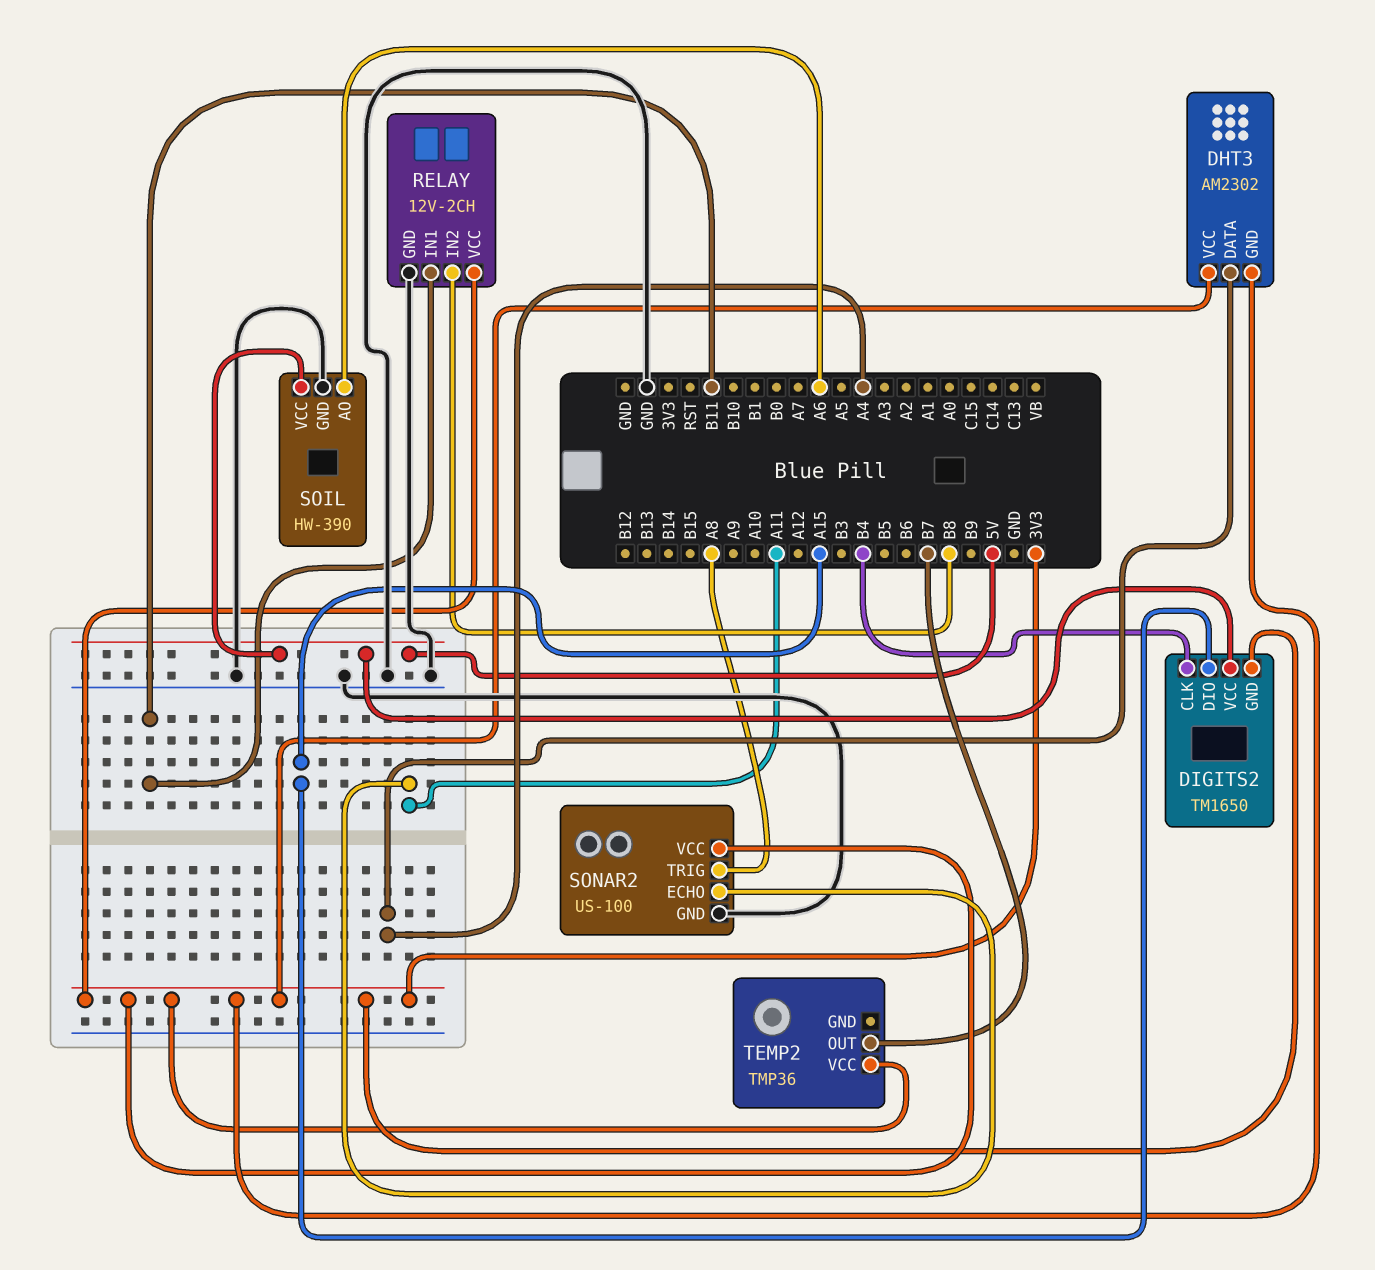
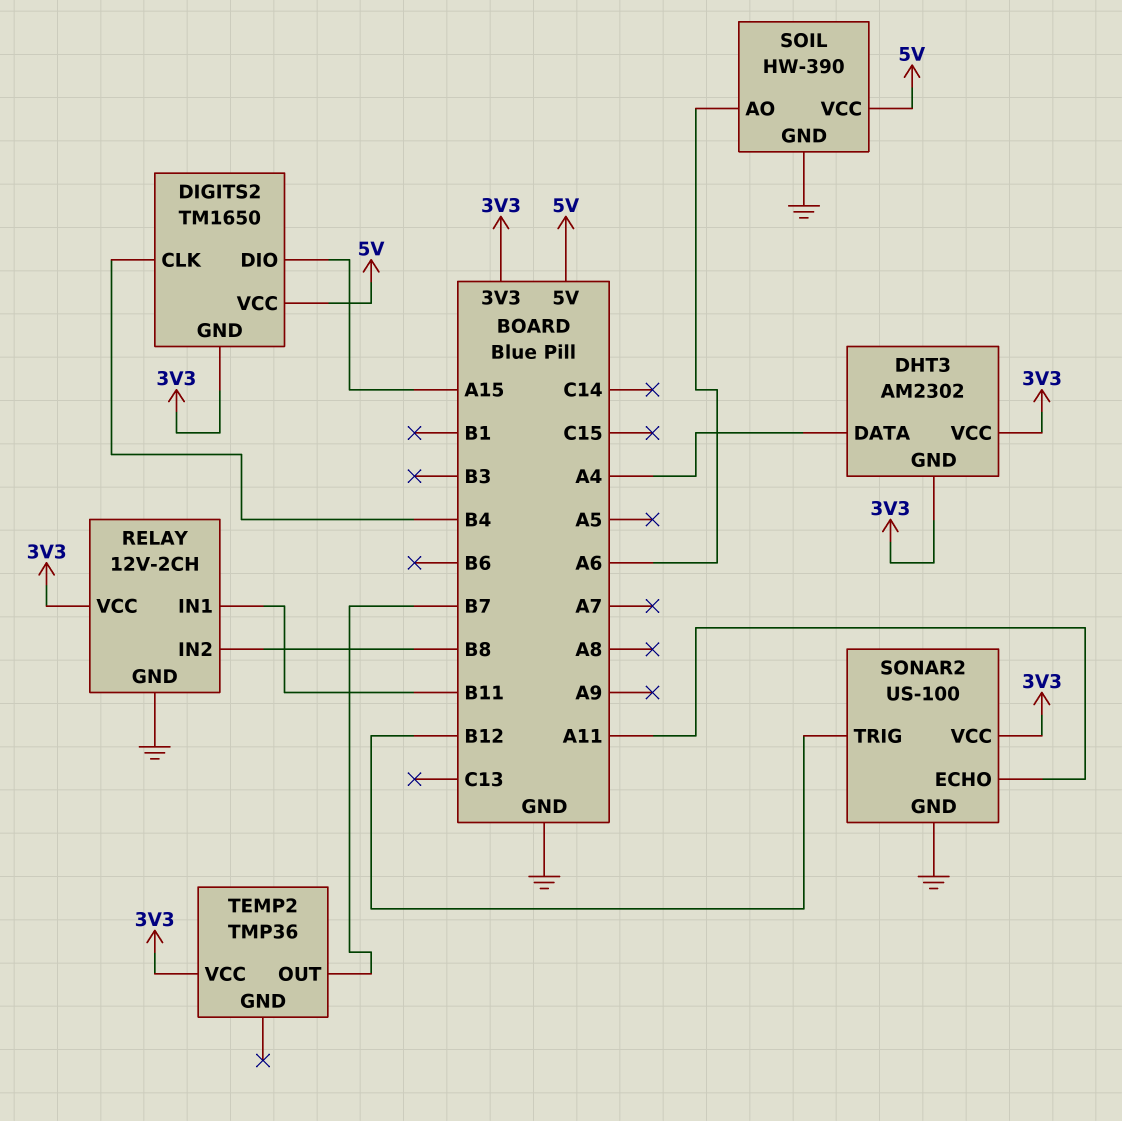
SONAR2 pin TRIG: A8 -> B12

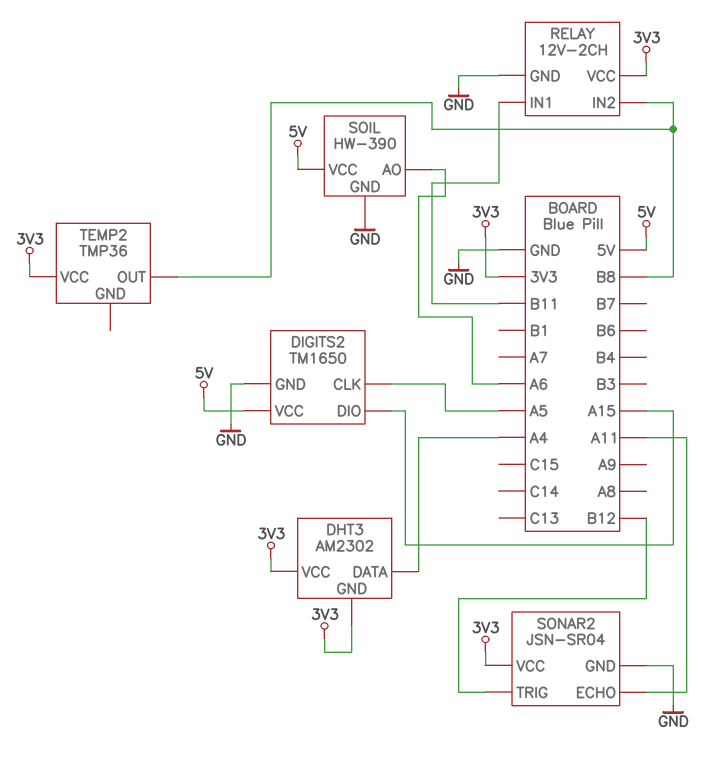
DIGITS2 pin CLK: B4 -> A5
DIGITS2 pin GND: 3V3 -> GND
SONAR2: US-100 -> JSN-SR04
TEMP2 pin OUT: B7 -> B8

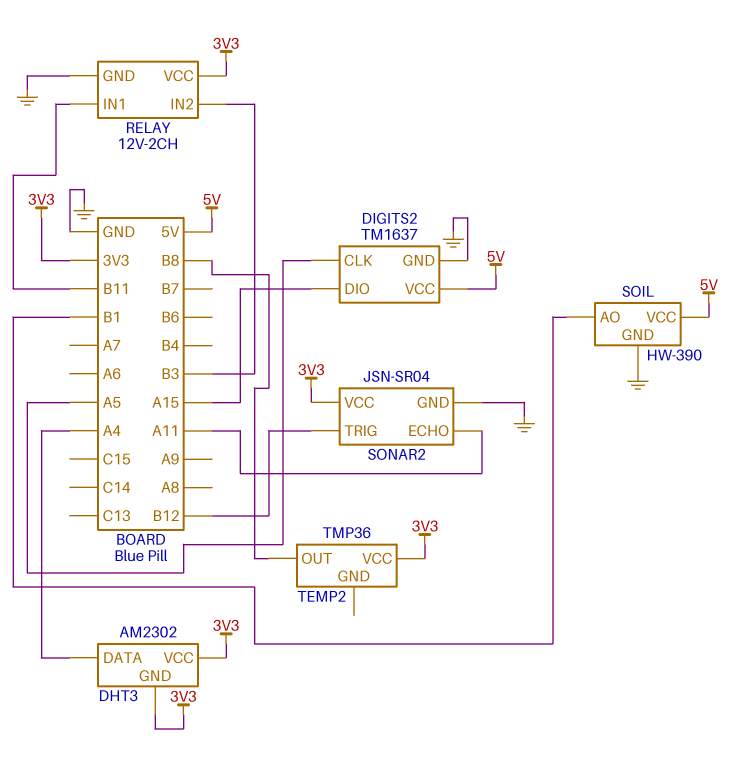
DIGITS2: TM1650 -> TM1637
RELAY pin IN2: B8 -> B3
SOIL pin AO: A6 -> B1

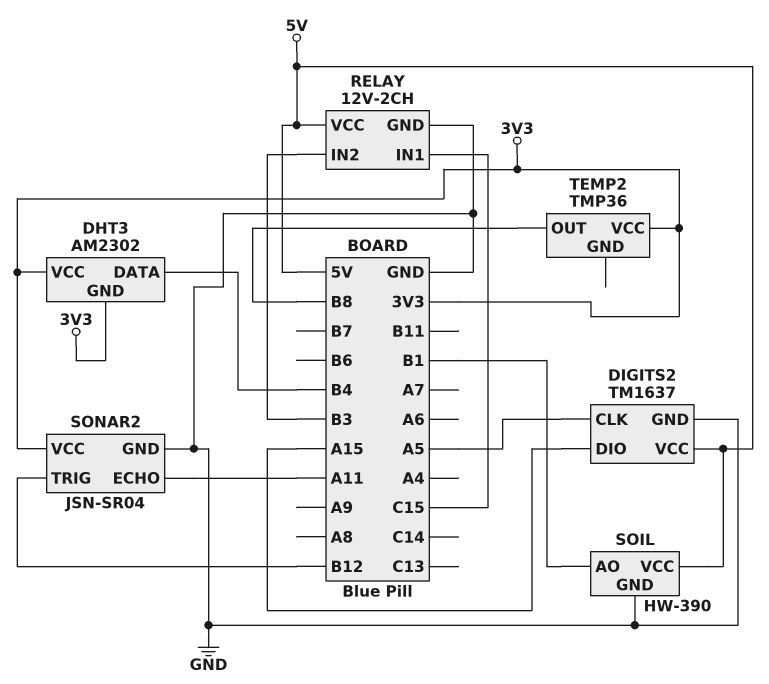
DHT3 pin DATA: A4 -> B4
RELAY pin IN1: B11 -> C15
RELAY pin VCC: 3V3 -> 5V

